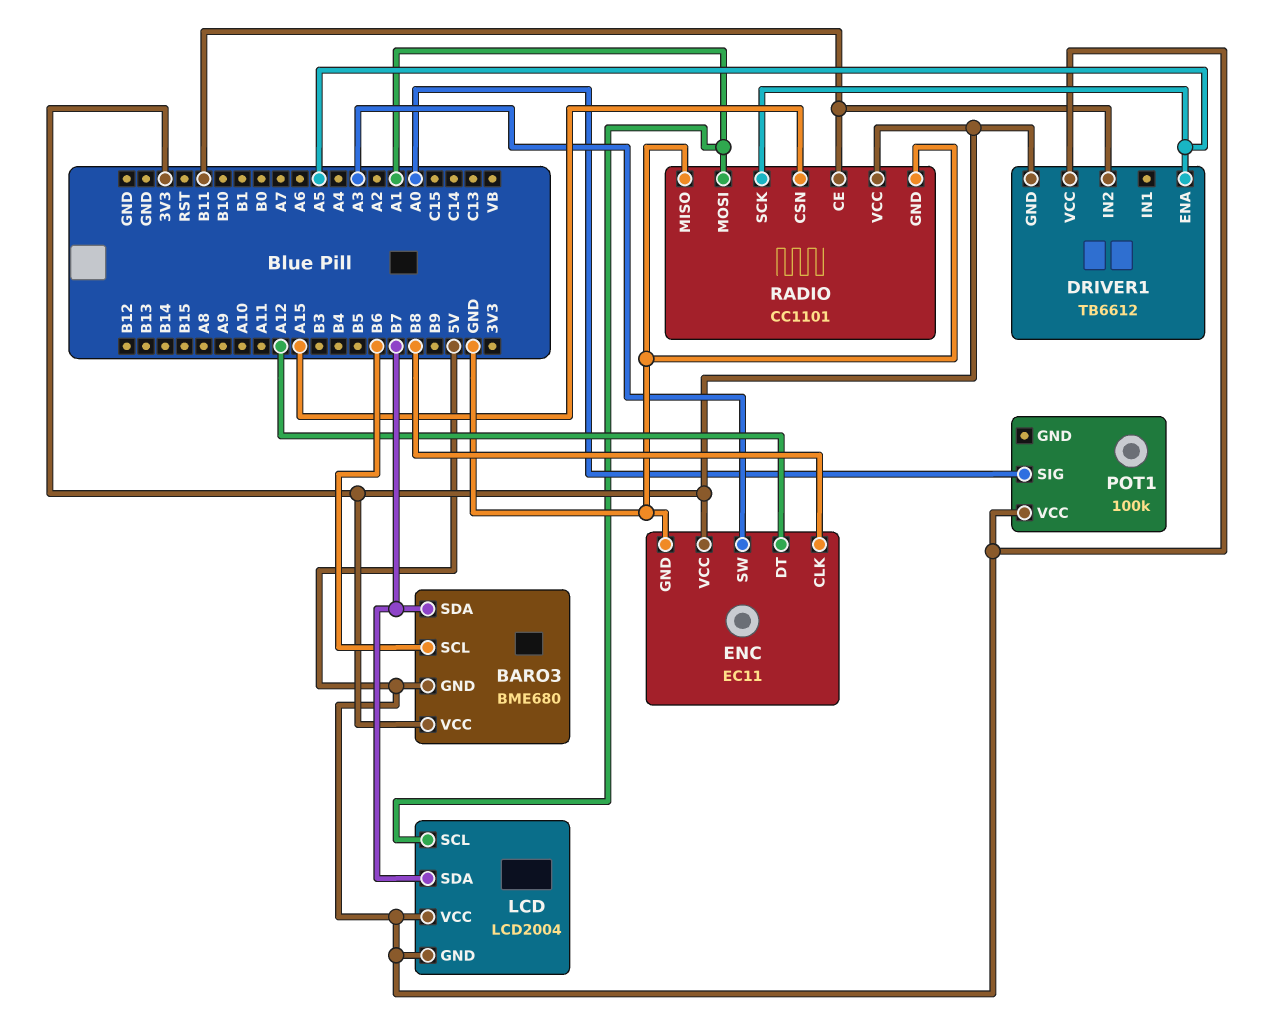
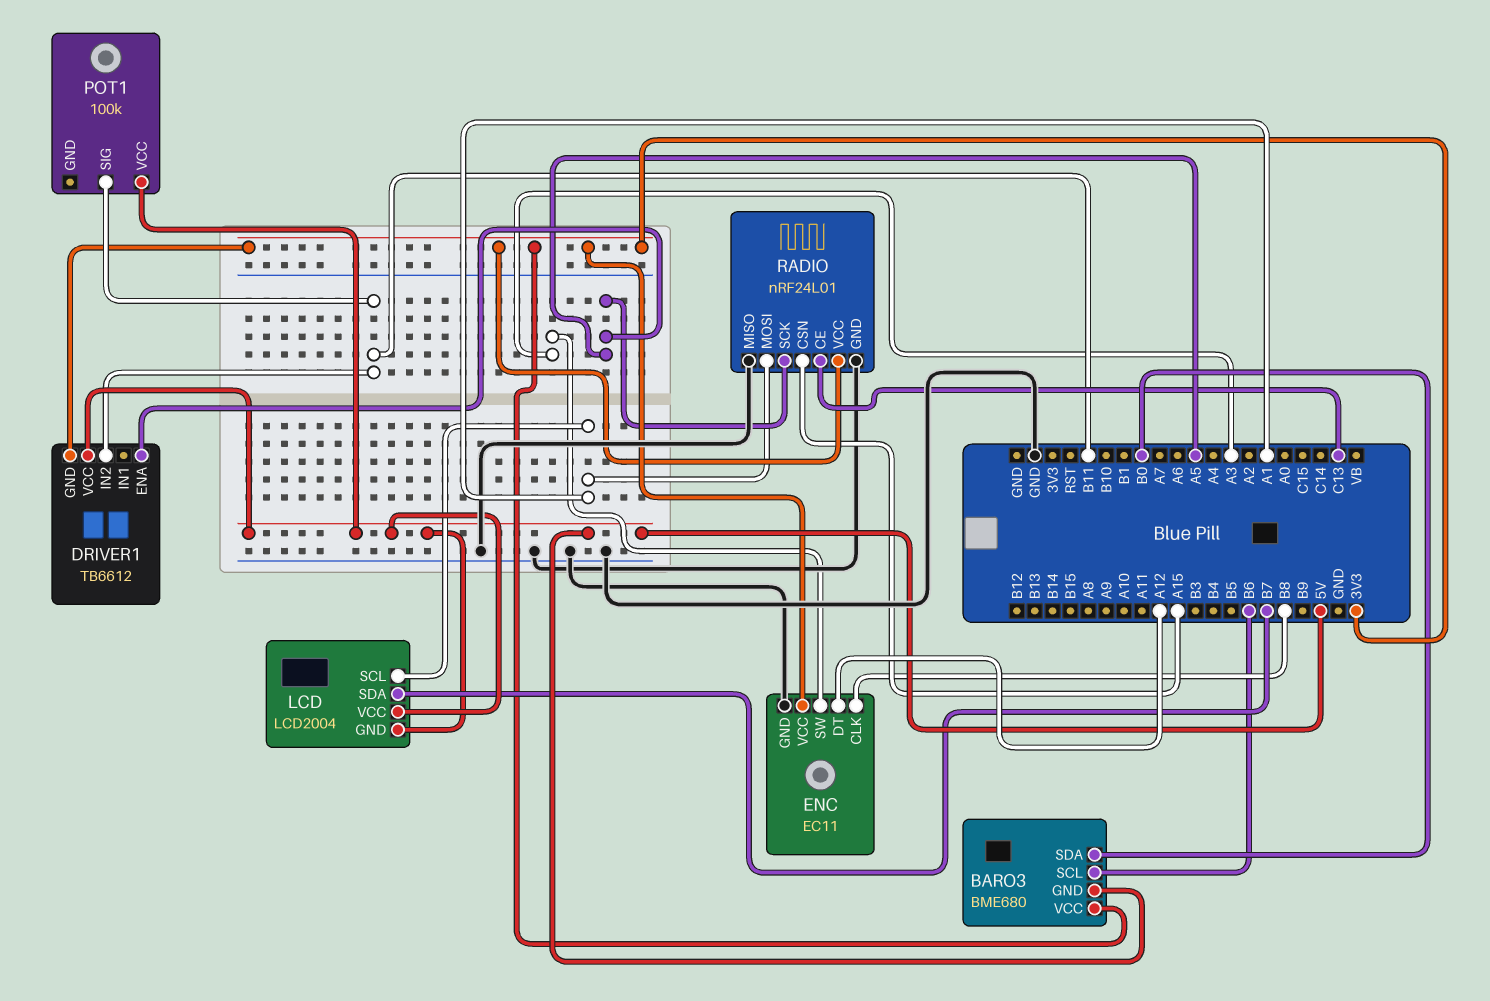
BARO3 pin SDA: B7 -> B0
POT1 pin SIG: A0 -> B11
RADIO: CC1101 -> nRF24L01
RADIO pin CE: B11 -> C13

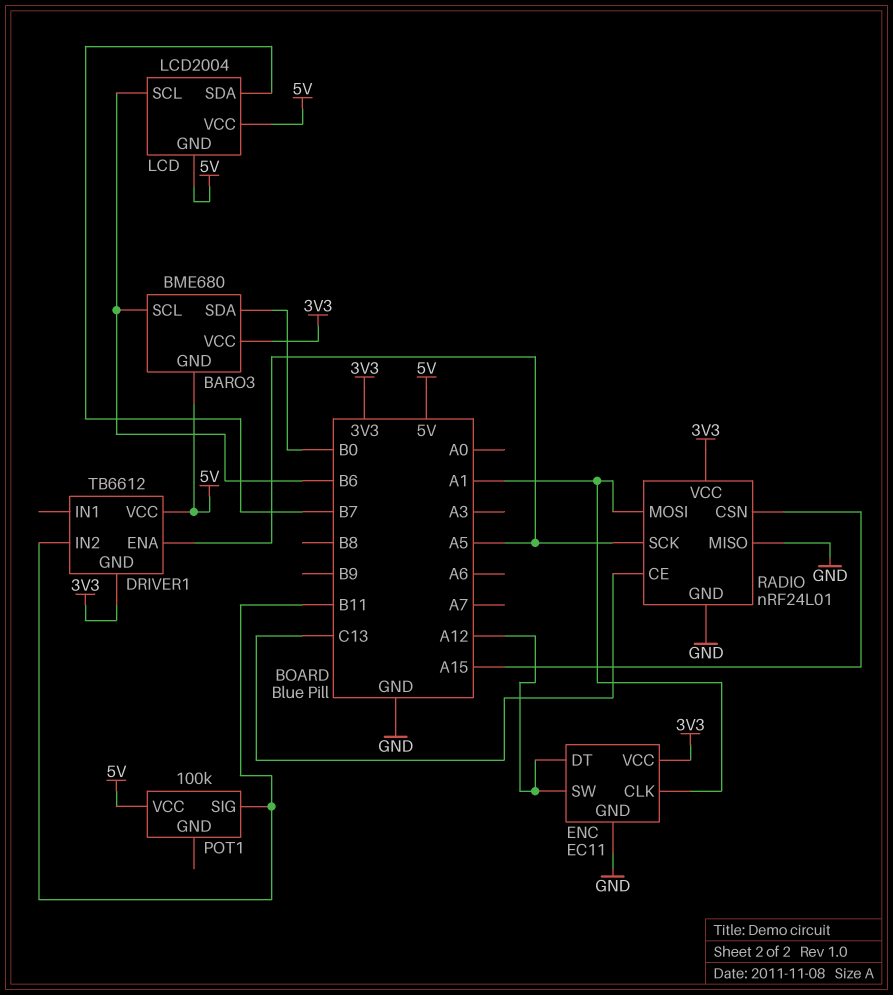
ENC pin CLK: B8 -> A1
ENC pin SW: A3 -> A12
LCD pin SCL: A1 -> B6

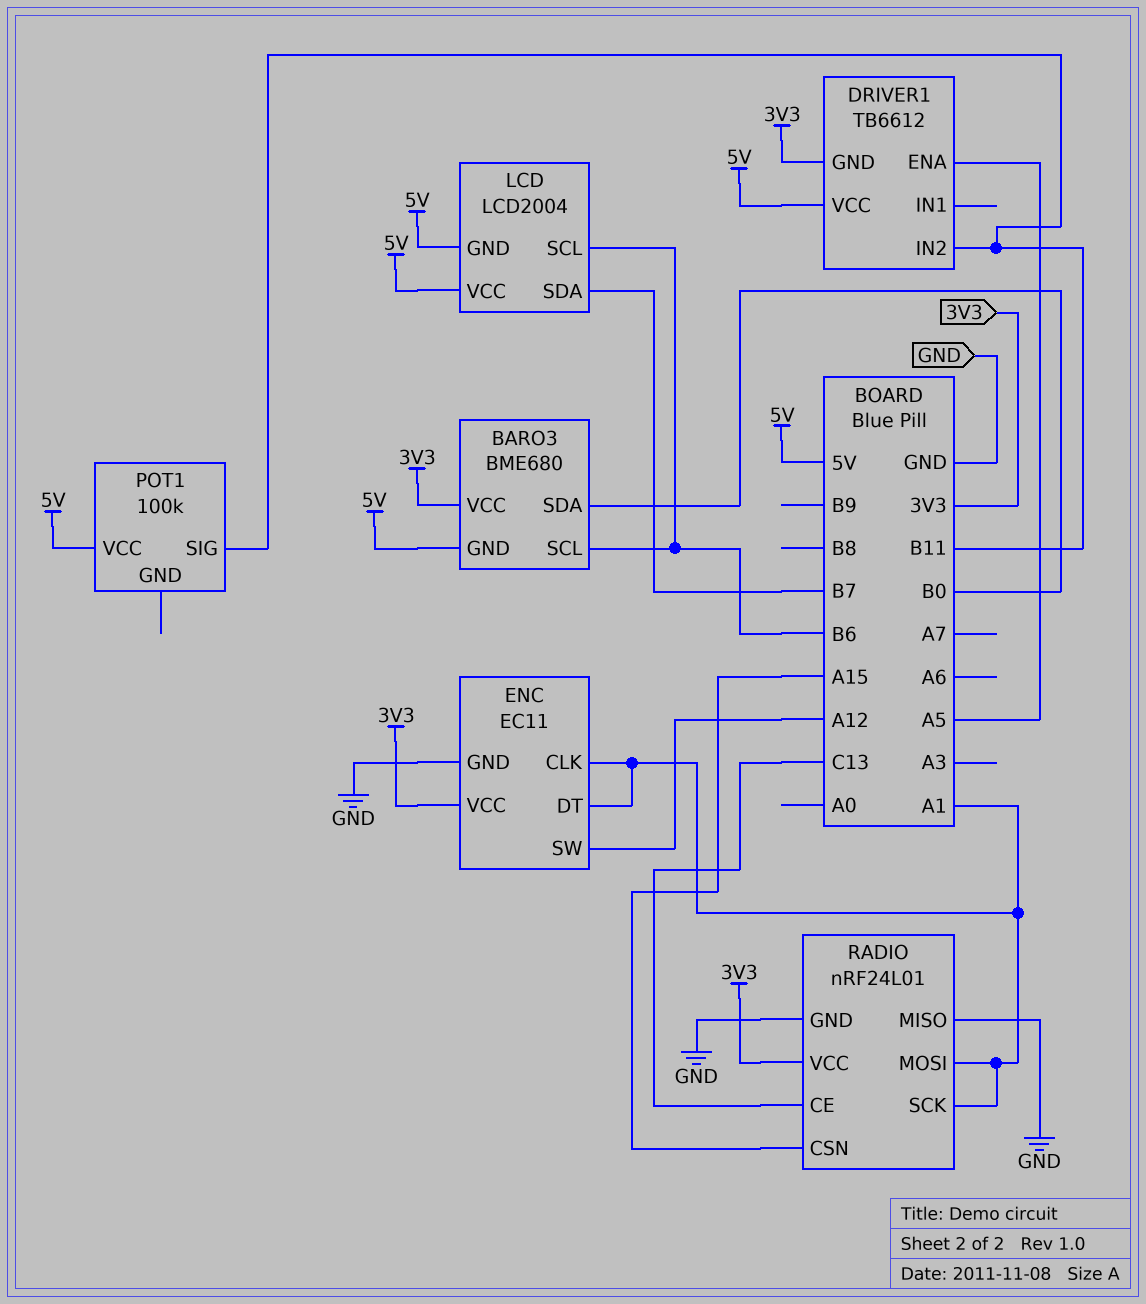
ENC pin DT: A12 -> A1
RADIO pin SCK: A5 -> A1

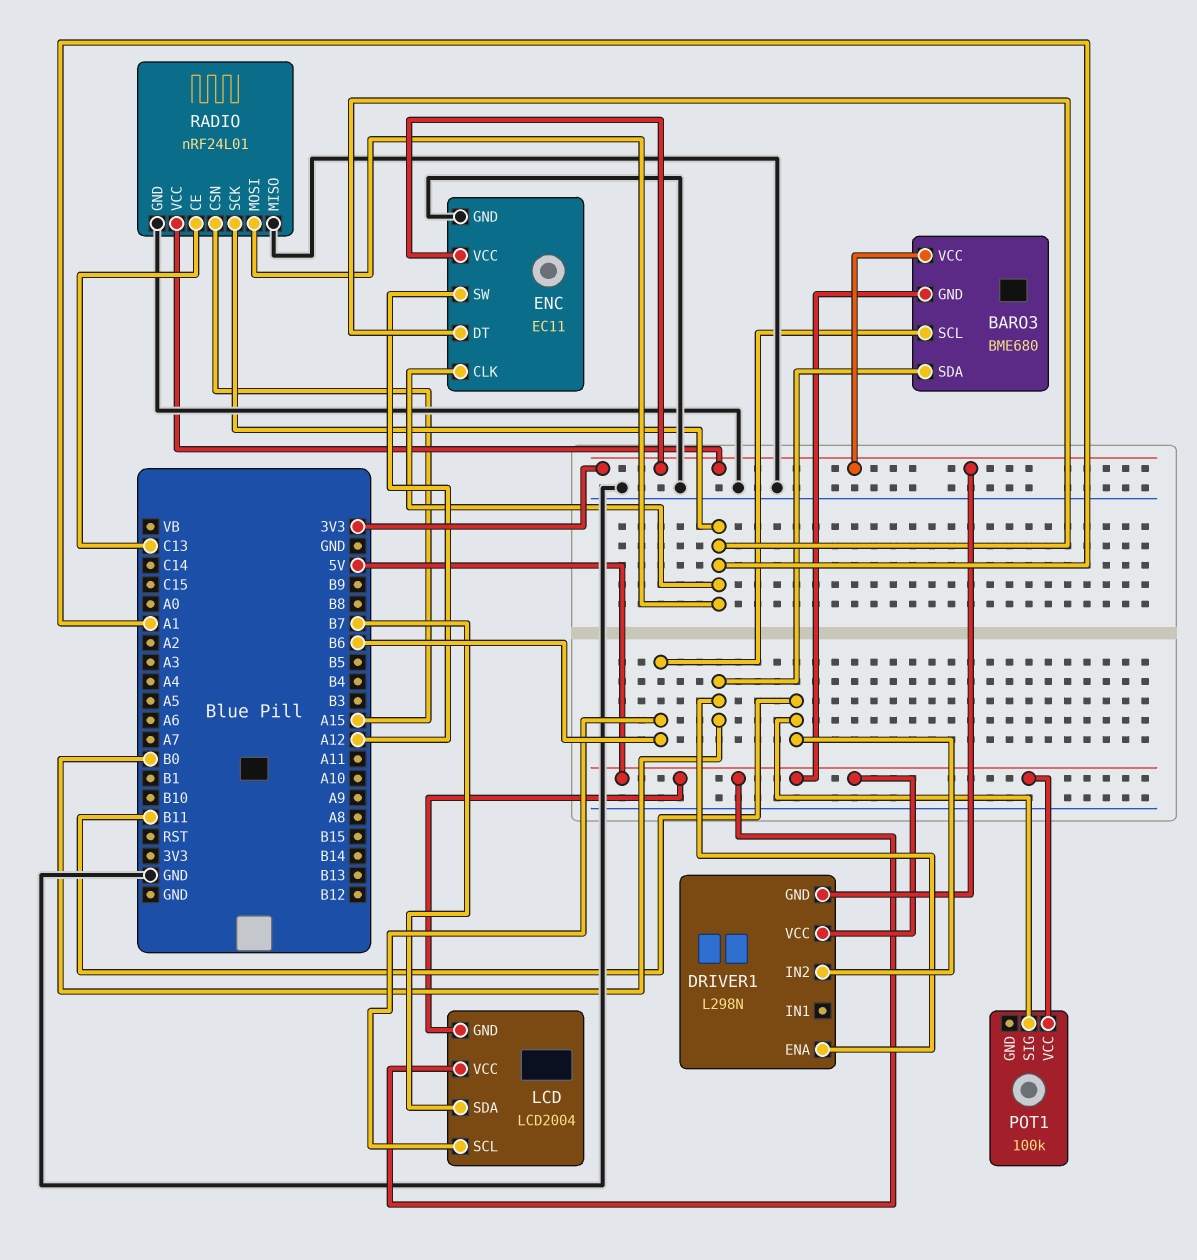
DRIVER1: TB6612 -> L298N
DRIVER1 pin ENA: A5 -> B0

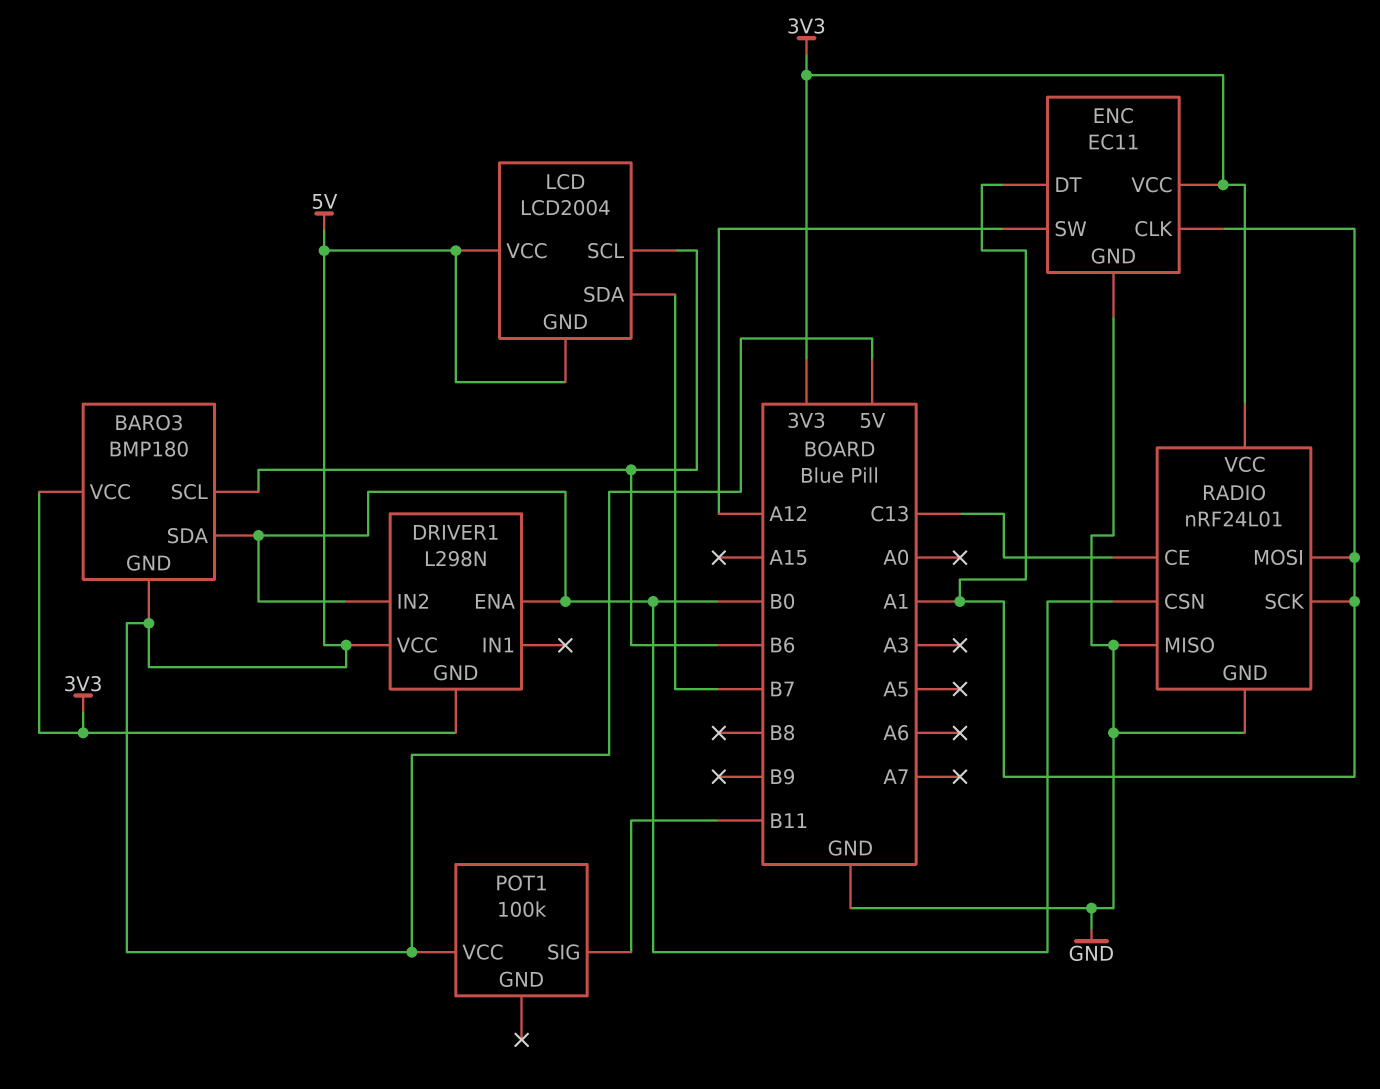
BARO3: BME680 -> BMP180
DRIVER1 pin IN2: B11 -> B0
RADIO pin CSN: A15 -> B0

